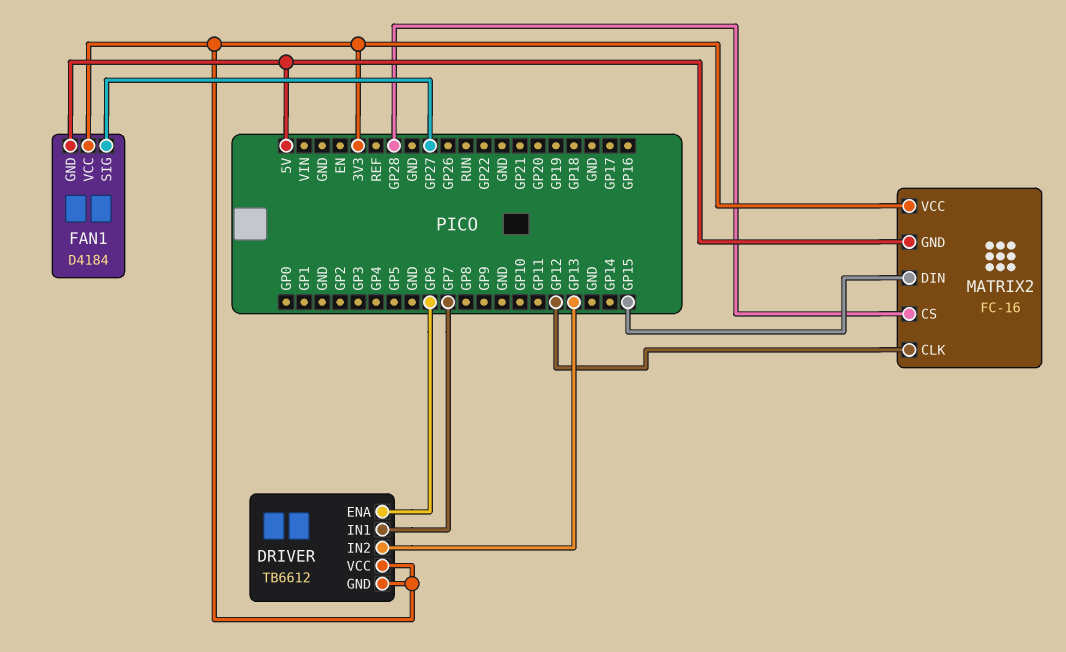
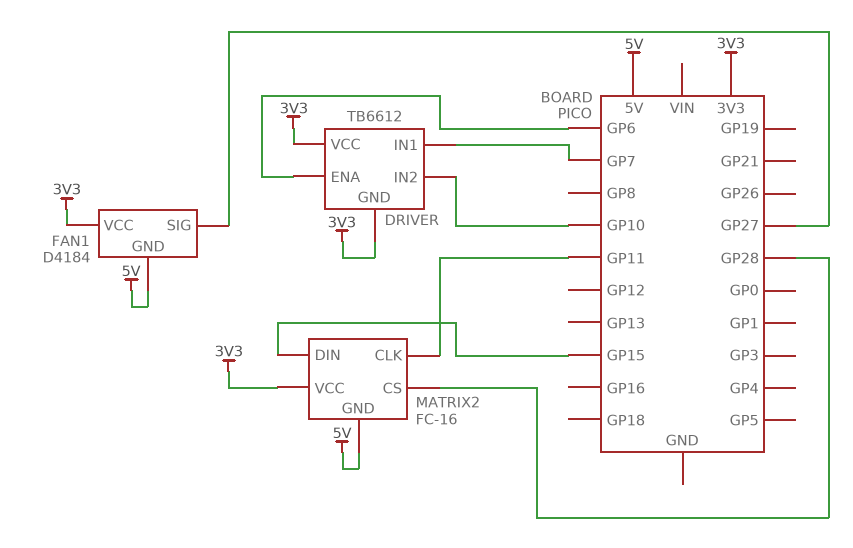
DRIVER pin IN2: GP13 -> GP10
MATRIX2 pin CLK: GP12 -> GP11

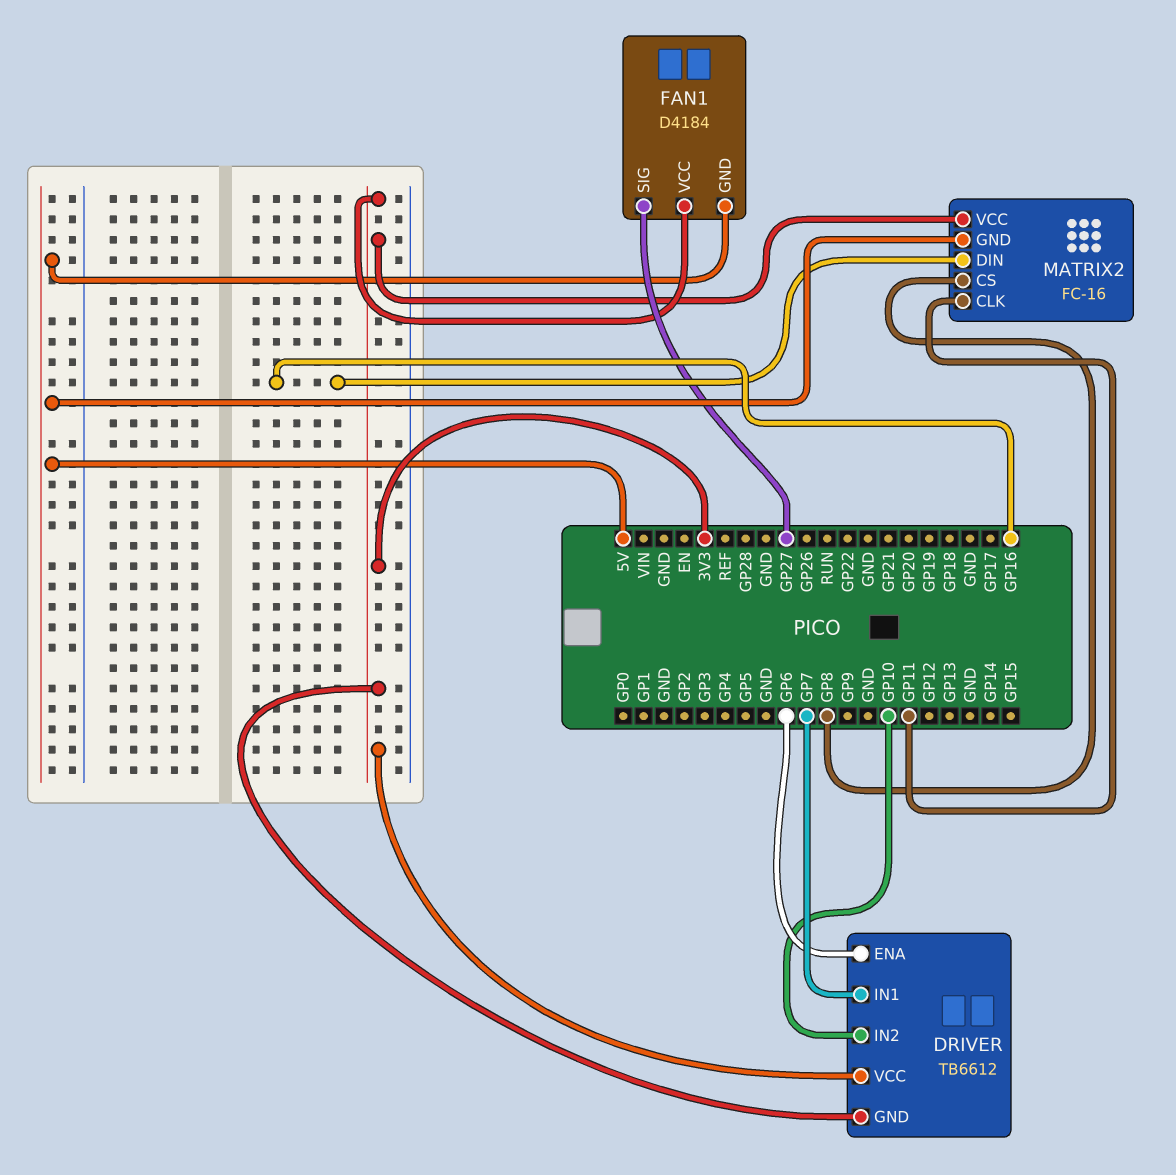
MATRIX2 pin CS: GP28 -> GP8
MATRIX2 pin DIN: GP15 -> GP16

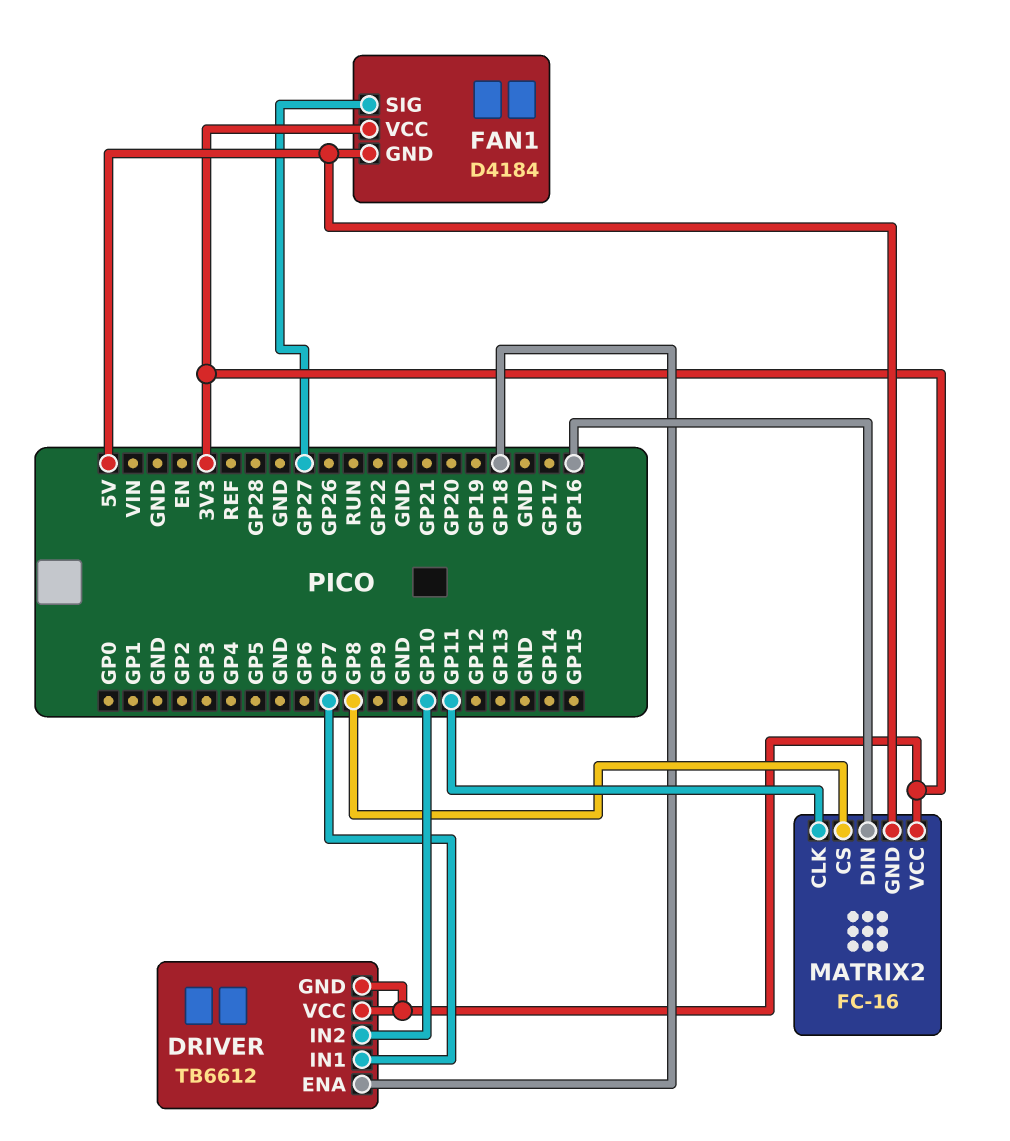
DRIVER pin ENA: GP6 -> GP18

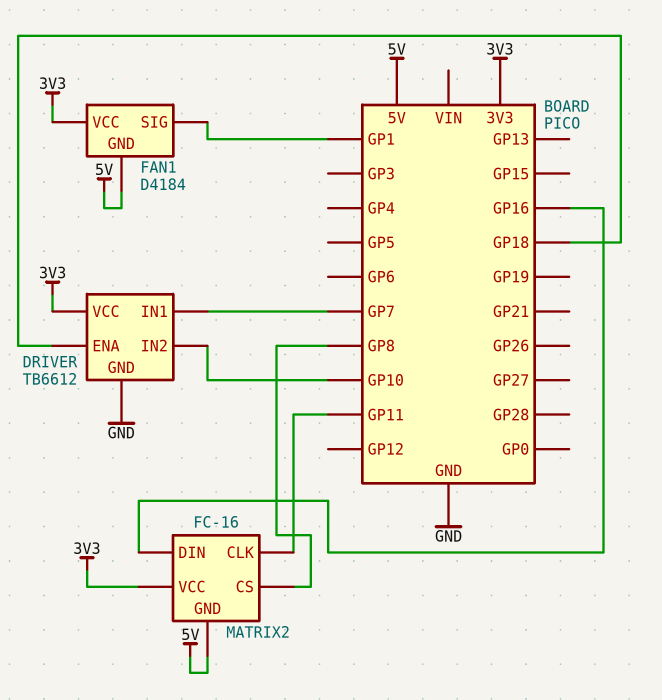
DRIVER pin GND: 3V3 -> GND
FAN1 pin SIG: GP27 -> GP1

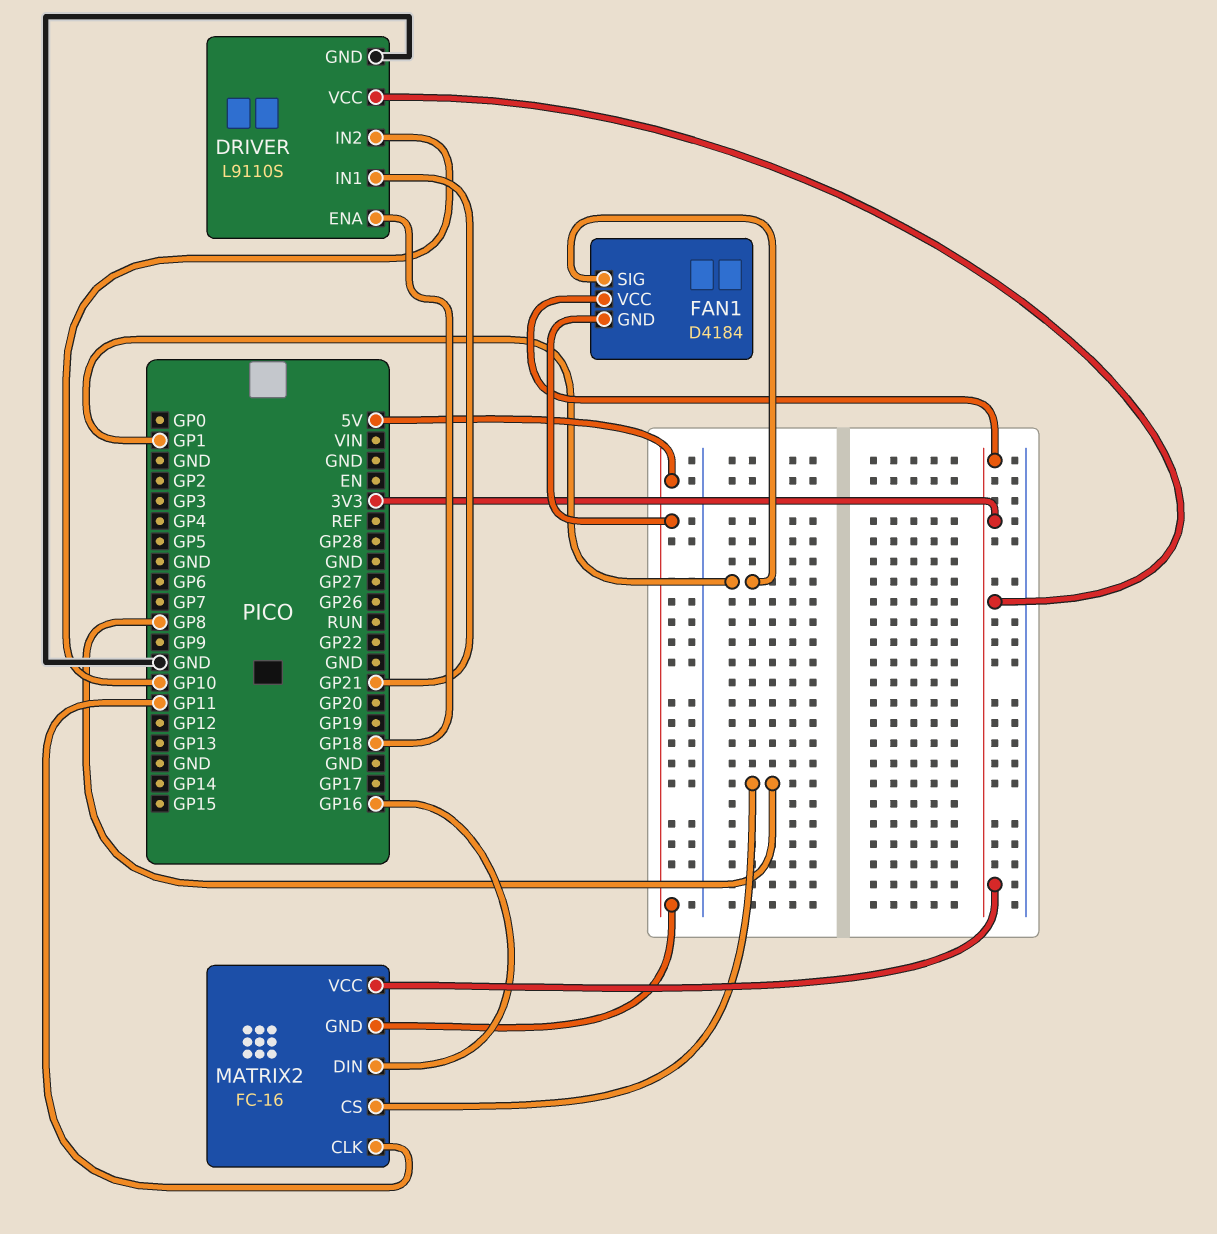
DRIVER: TB6612 -> L9110S
DRIVER pin IN1: GP7 -> GP21

